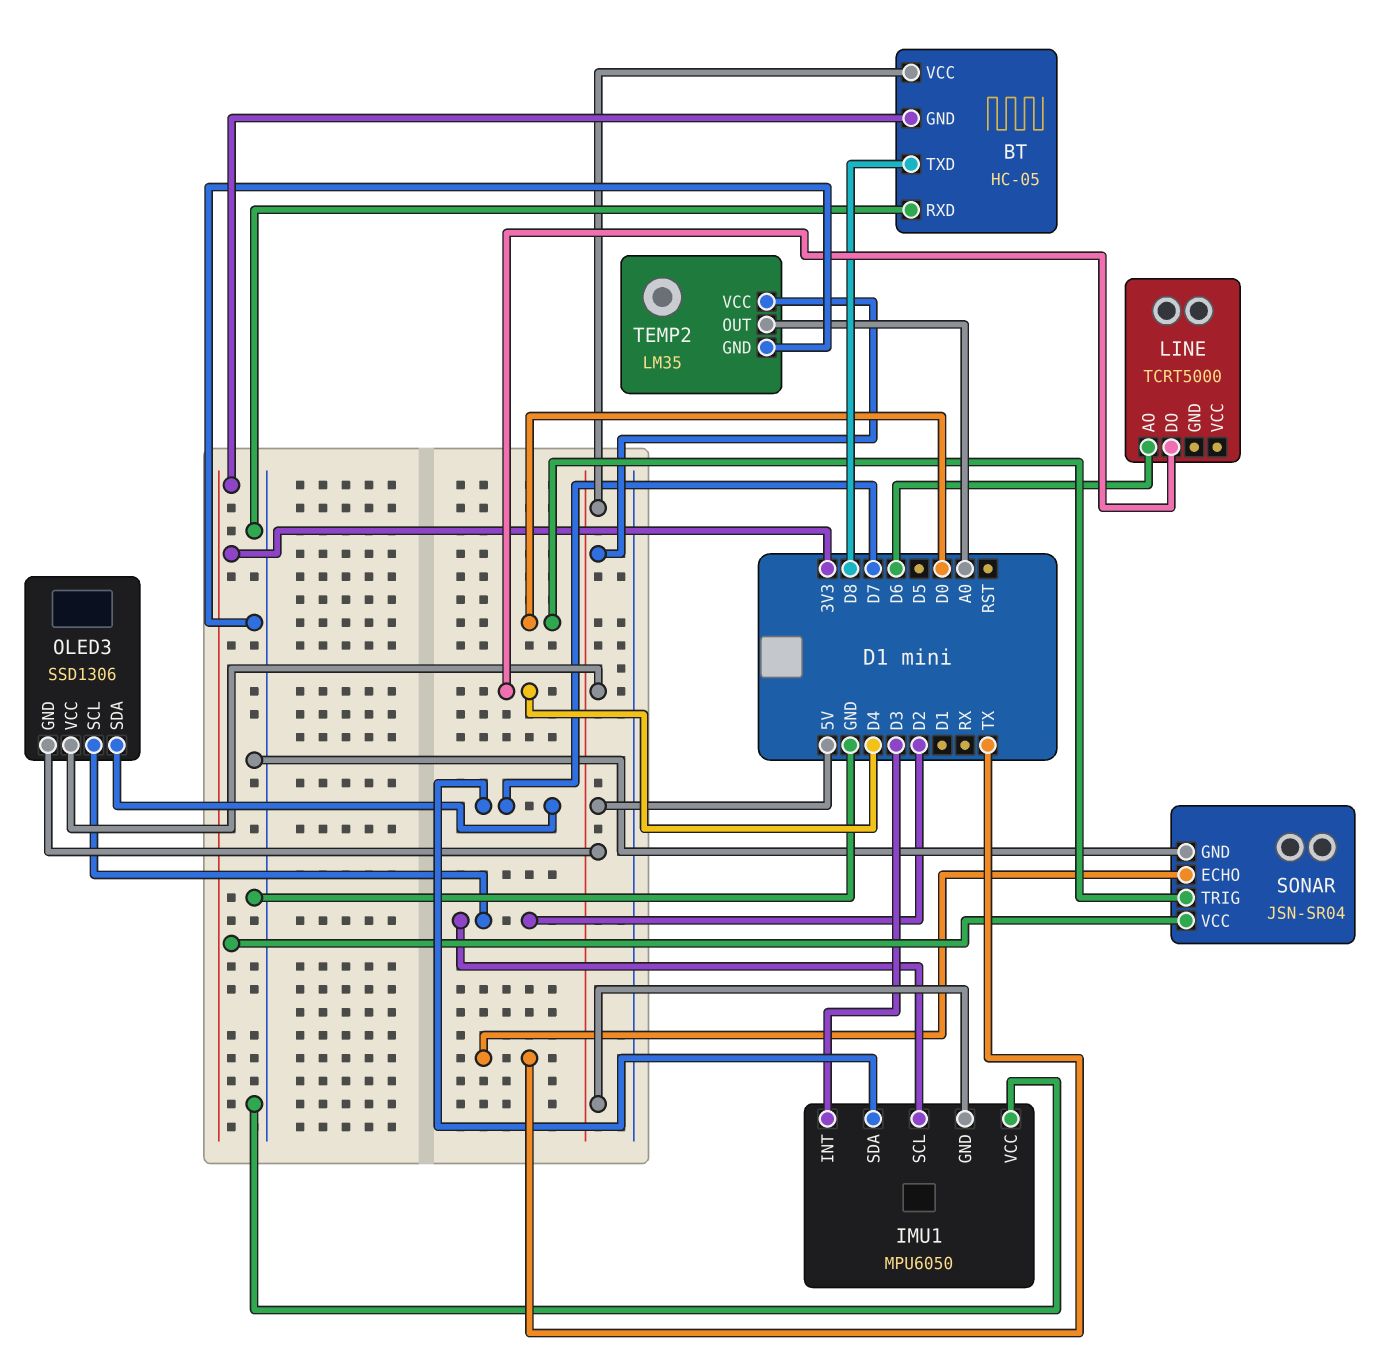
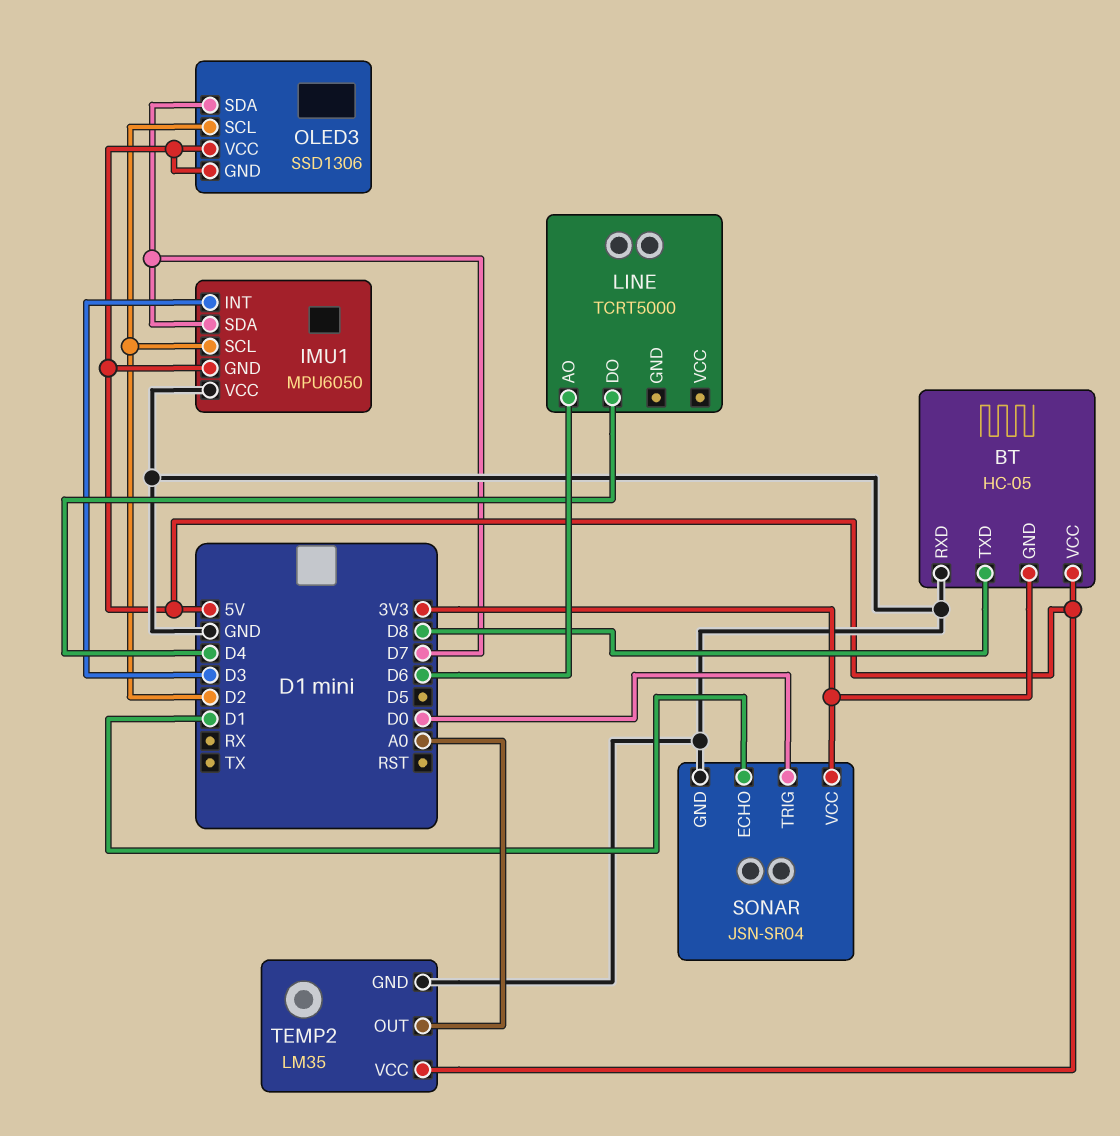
SONAR pin ECHO: TX -> D1

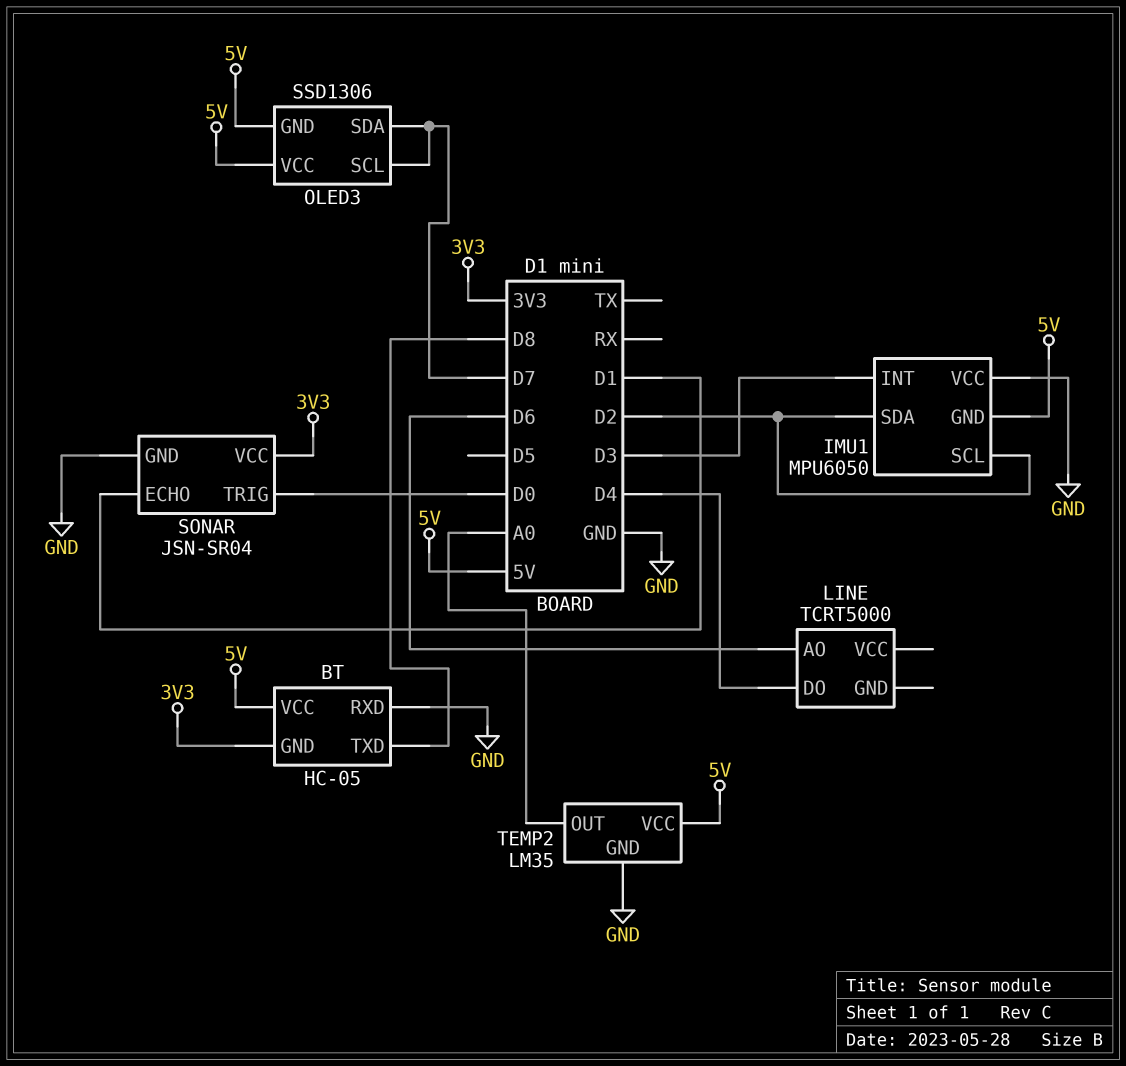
IMU1 pin SDA: D7 -> D2
OLED3 pin SCL: D2 -> D7

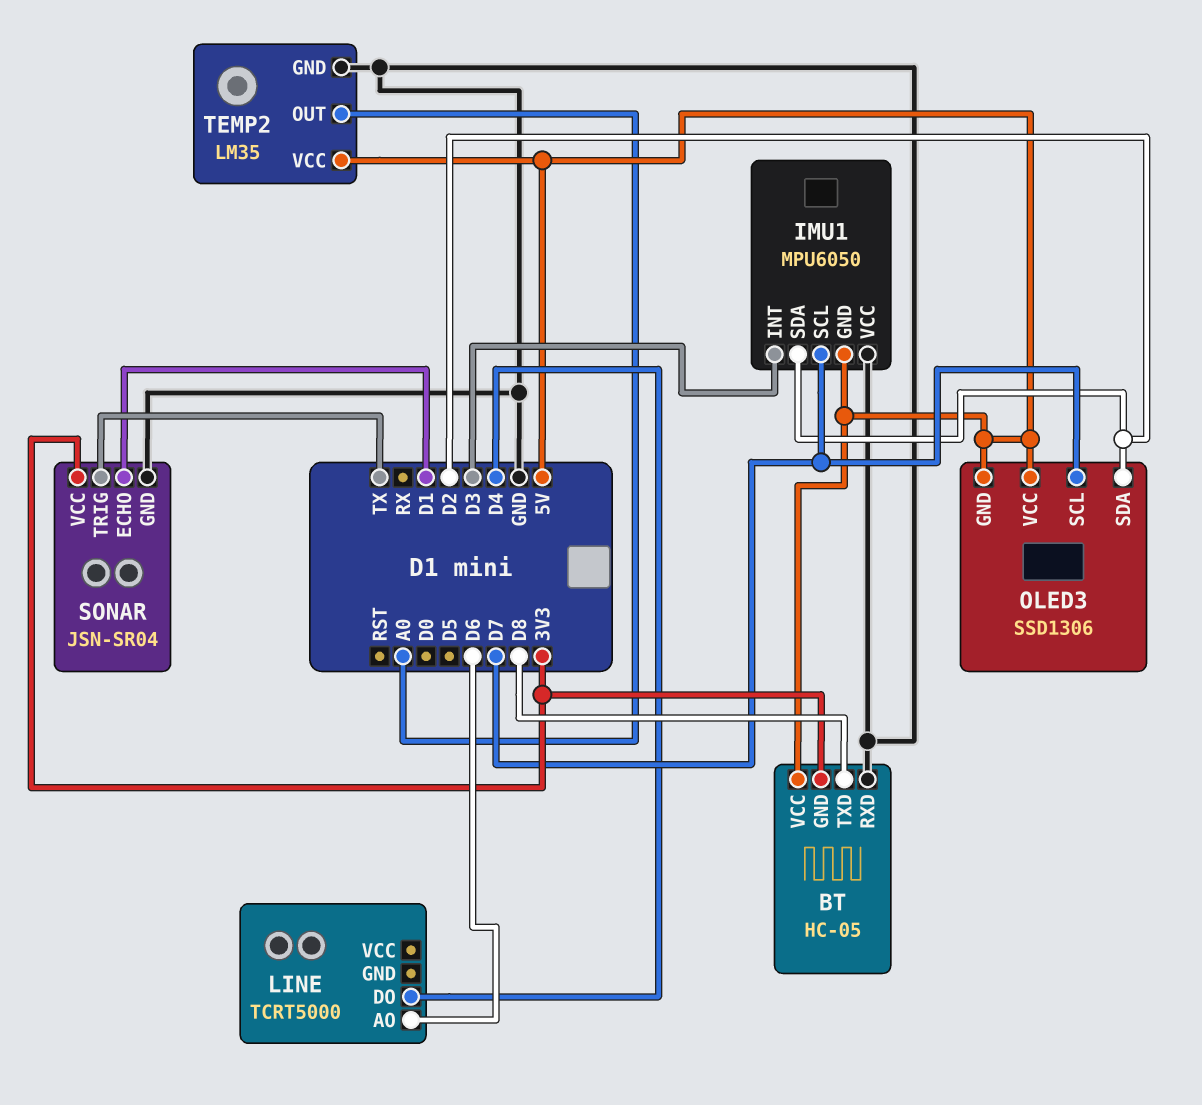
IMU1 pin SCL: D2 -> D7
OLED3 pin SDA: D7 -> D2
SONAR pin TRIG: D0 -> TX

